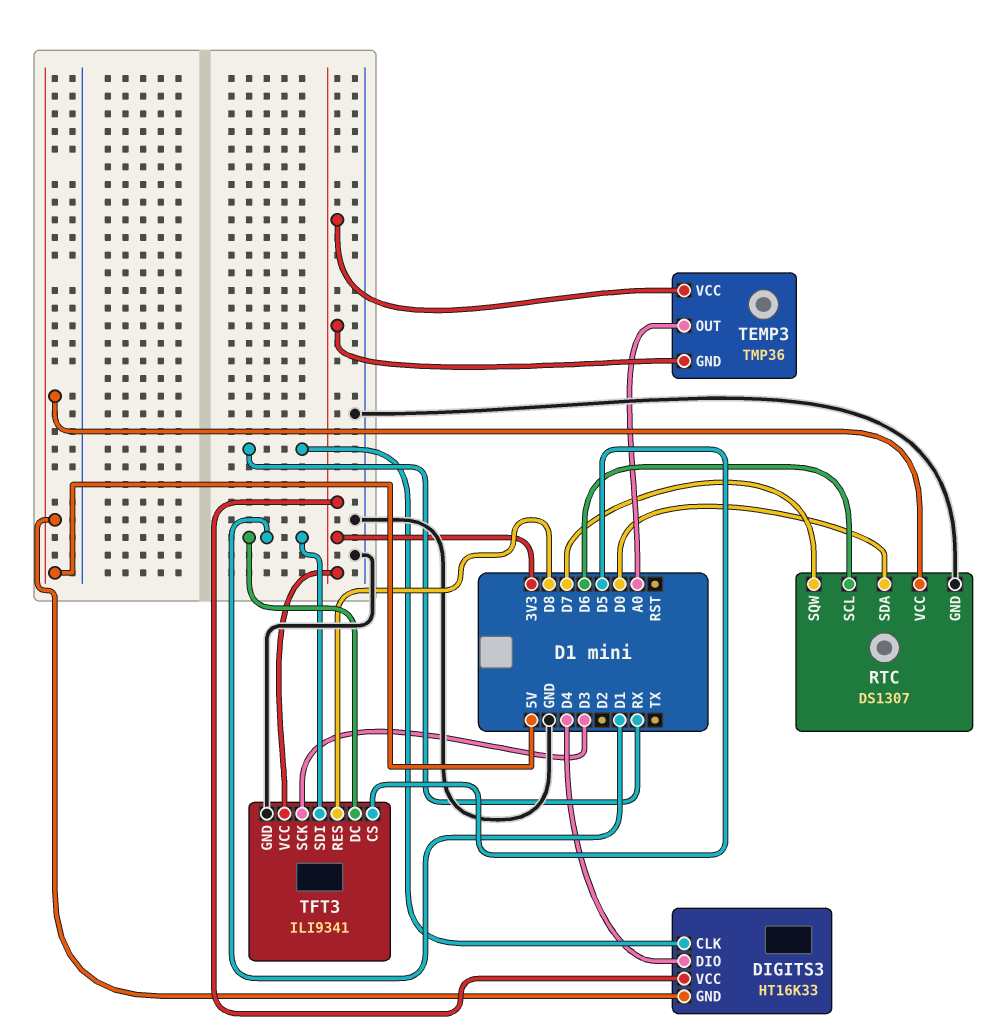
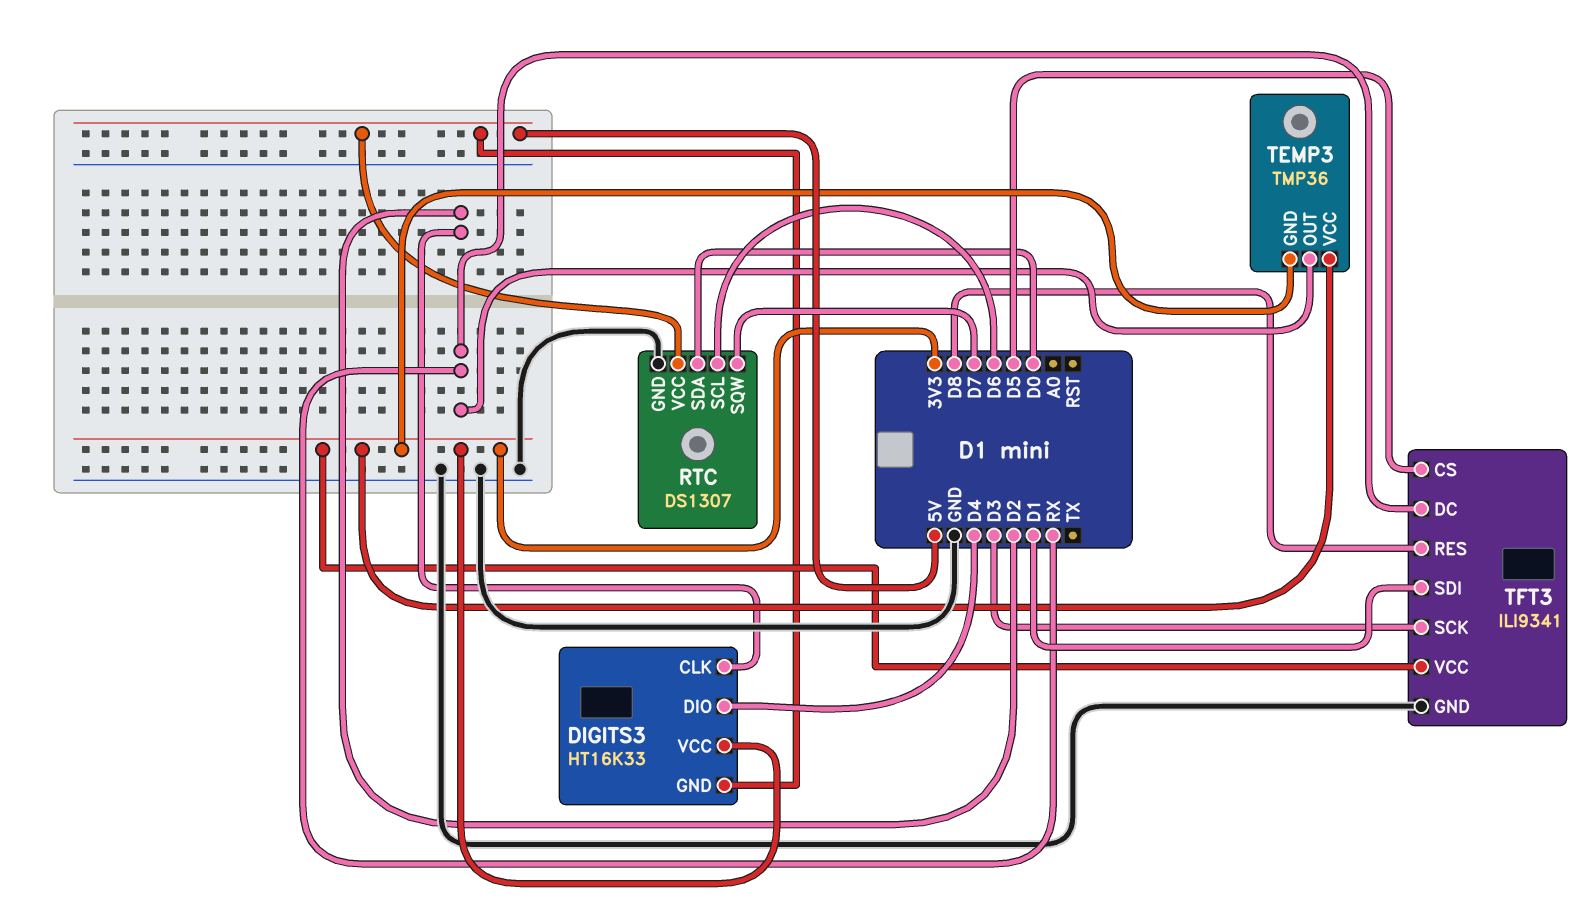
DIGITS3 pin CLK: RX -> D2
TEMP3 pin OUT: A0 -> RX
TFT3 pin DC: D1 -> RX

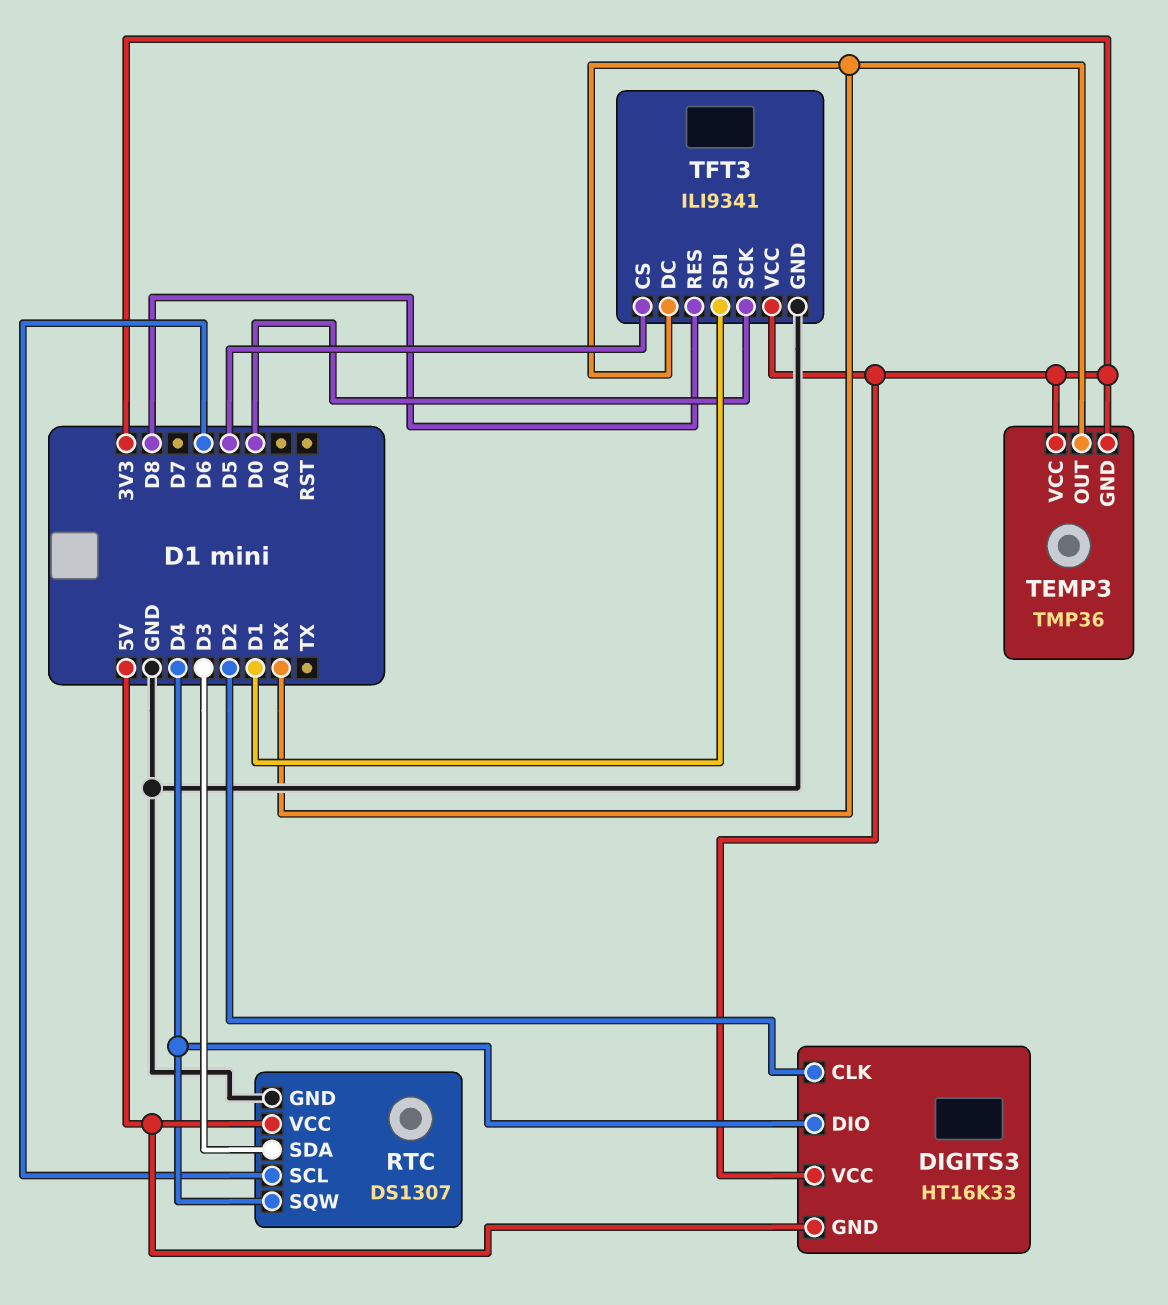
RTC pin SDA: D0 -> D3
RTC pin SQW: D7 -> D4
TFT3 pin SCK: D3 -> D0

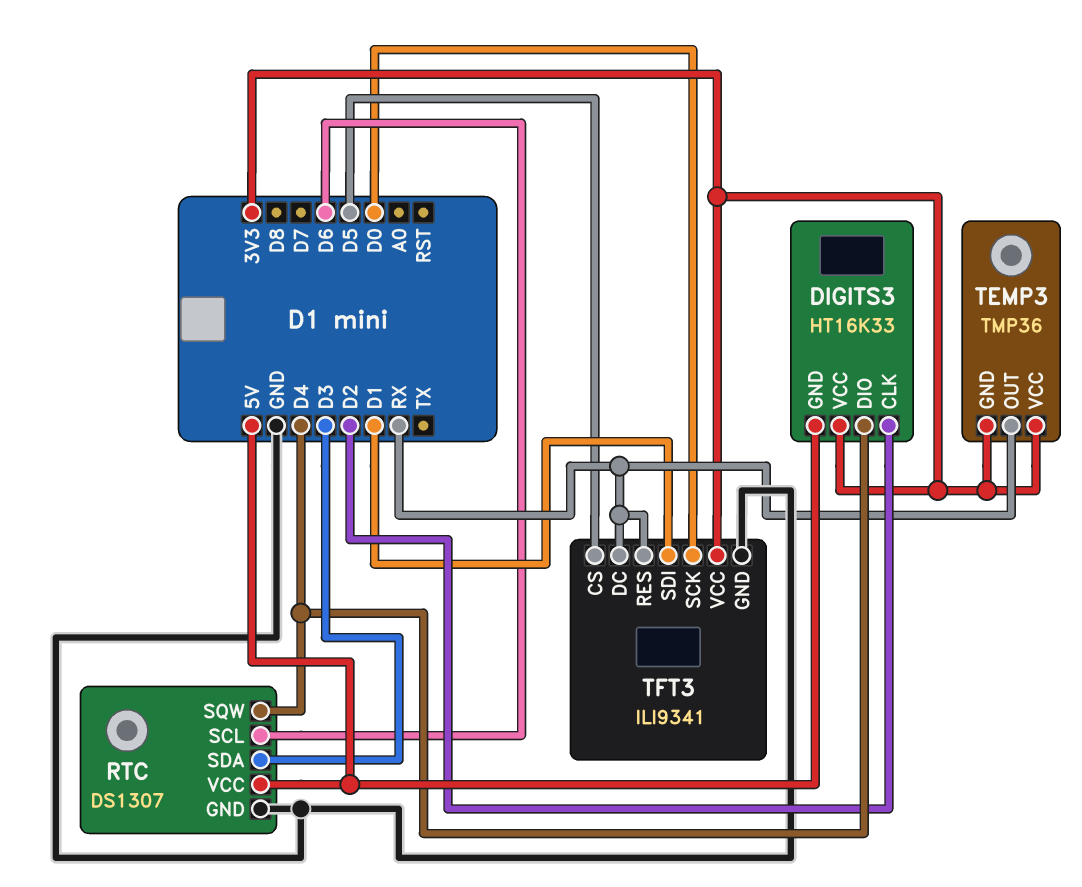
TFT3 pin RES: D8 -> RX

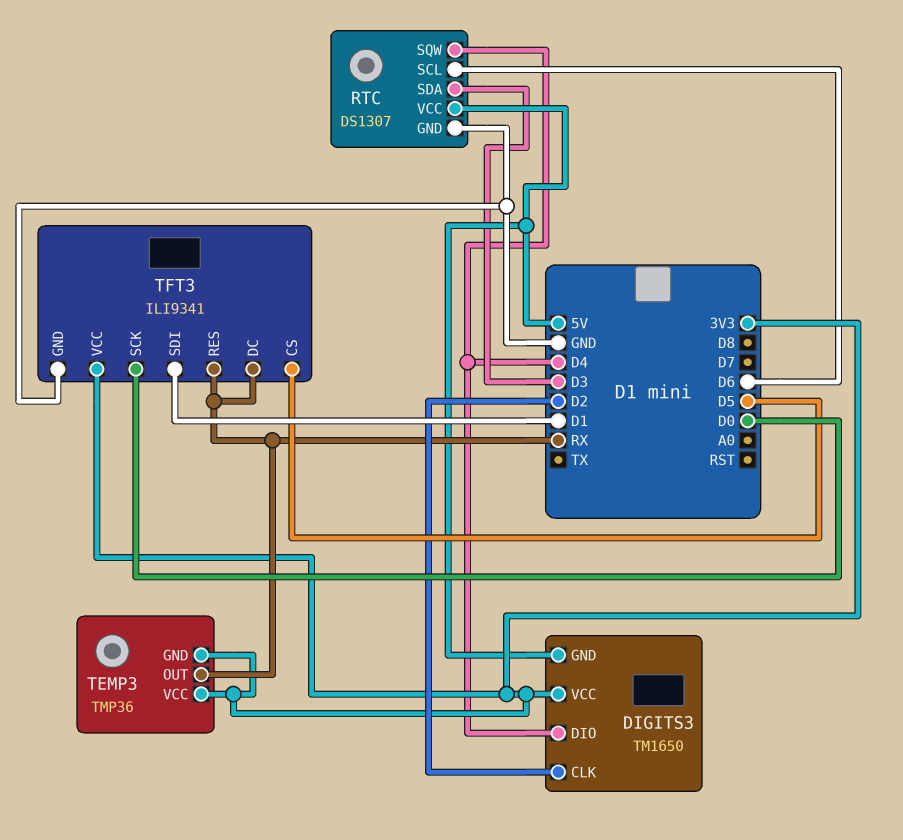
DIGITS3: HT16K33 -> TM1650

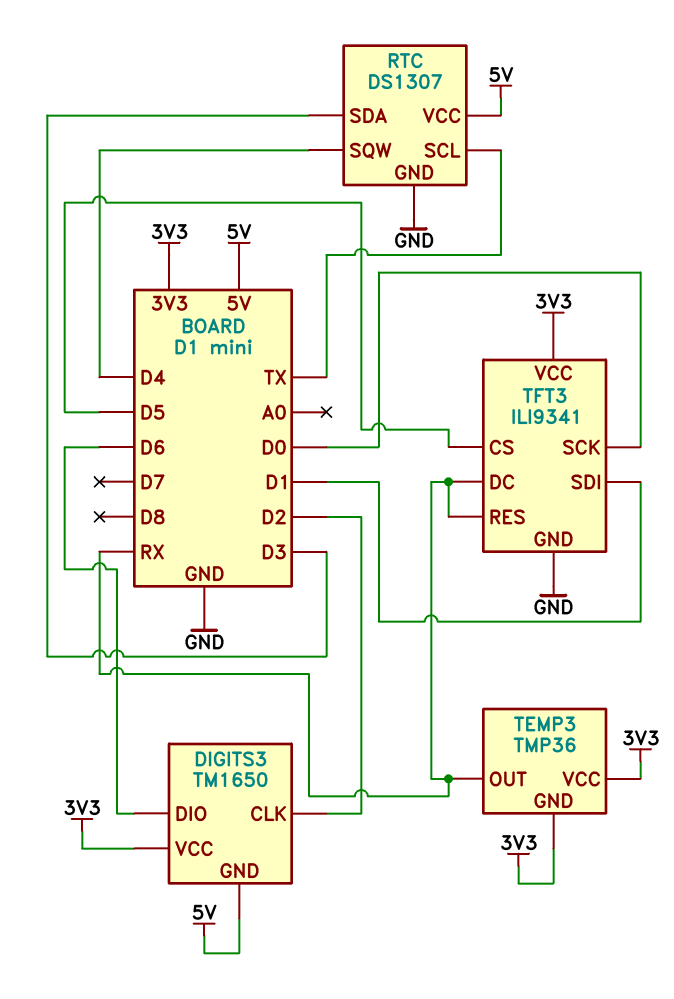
DIGITS3 pin DIO: D4 -> D6
RTC pin SCL: D6 -> TX

